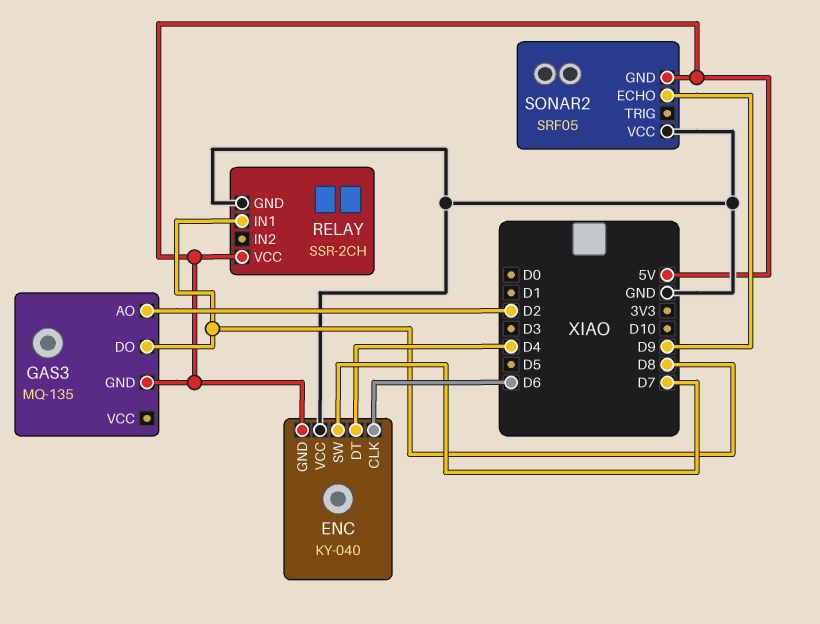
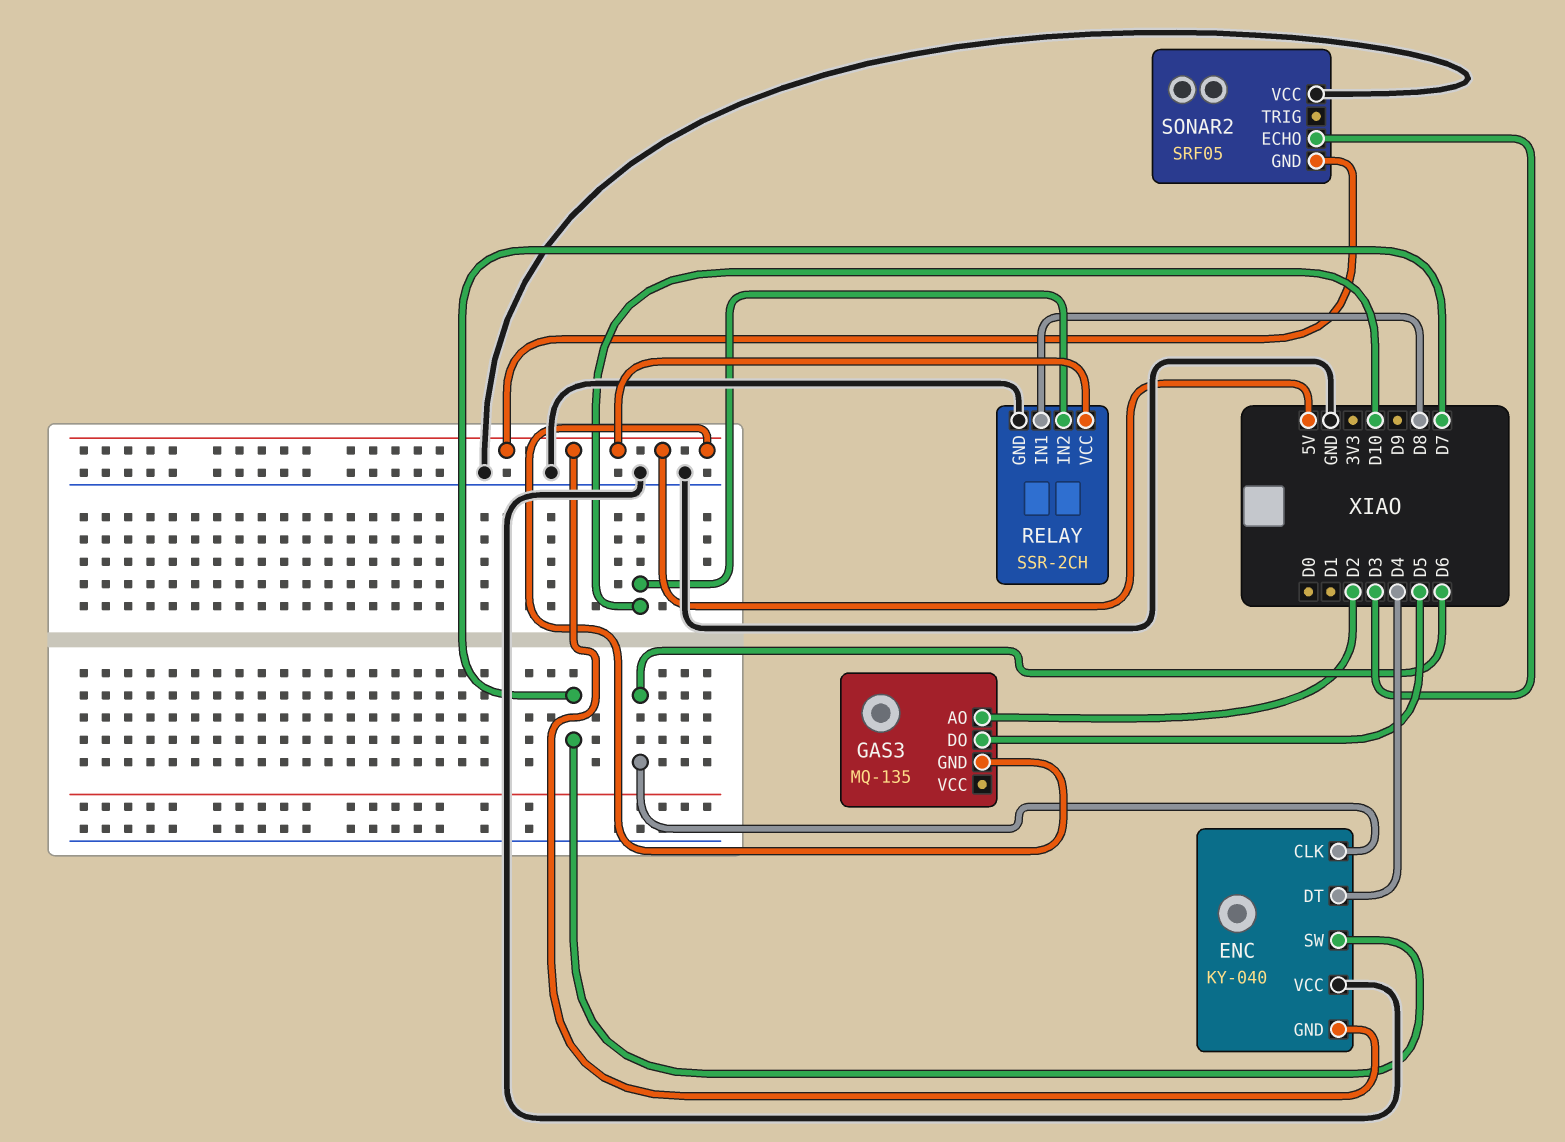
GAS3 pin DO: D8 -> D5
RELAY pin IN2: none -> D10
SONAR2 pin ECHO: D9 -> D3

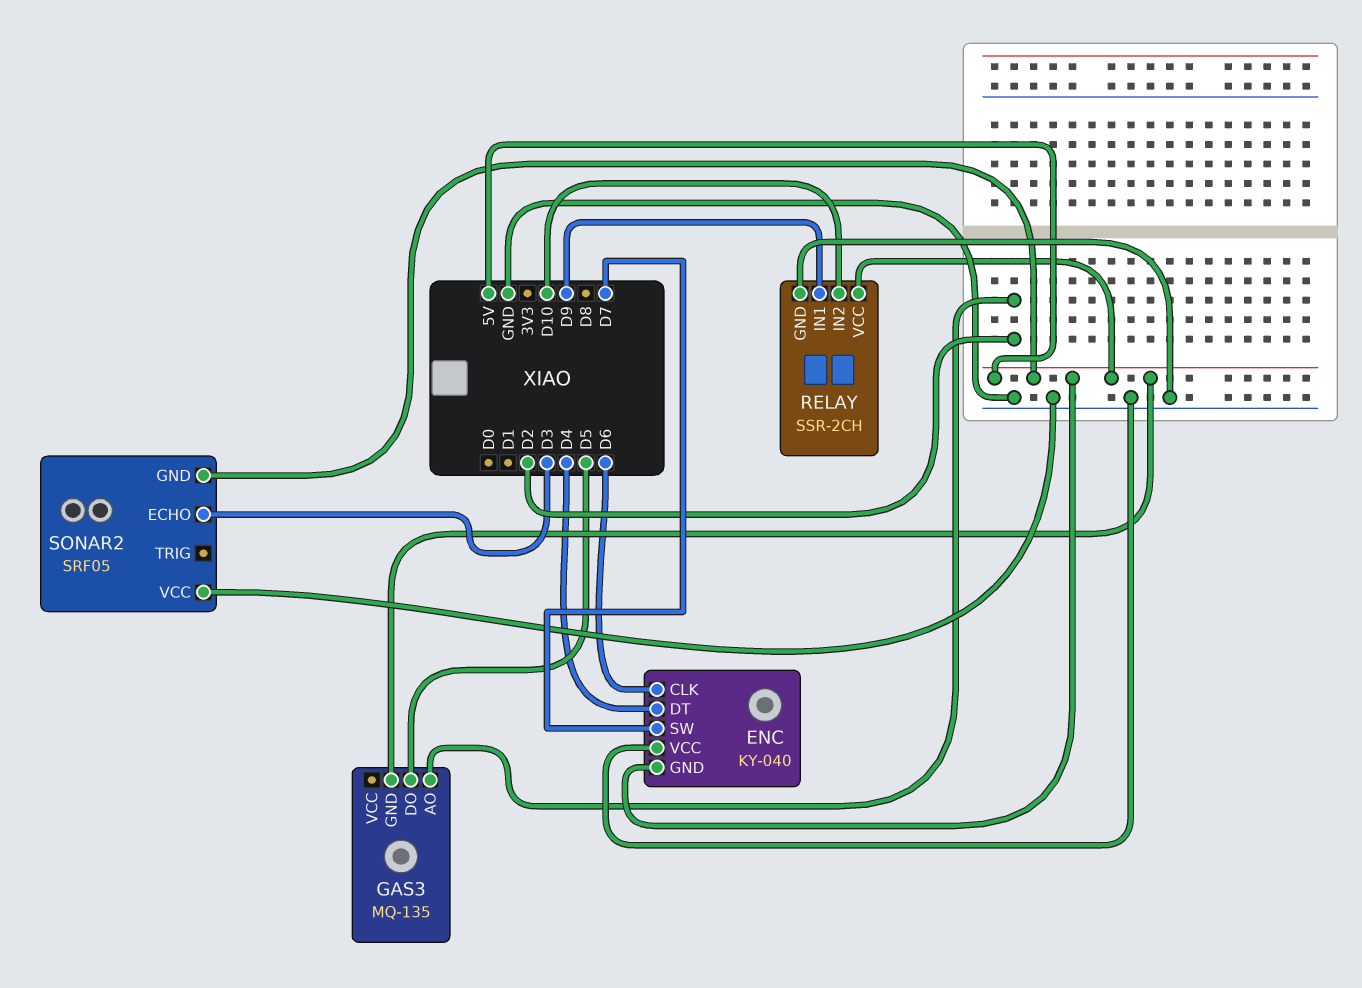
RELAY pin IN1: D8 -> D9

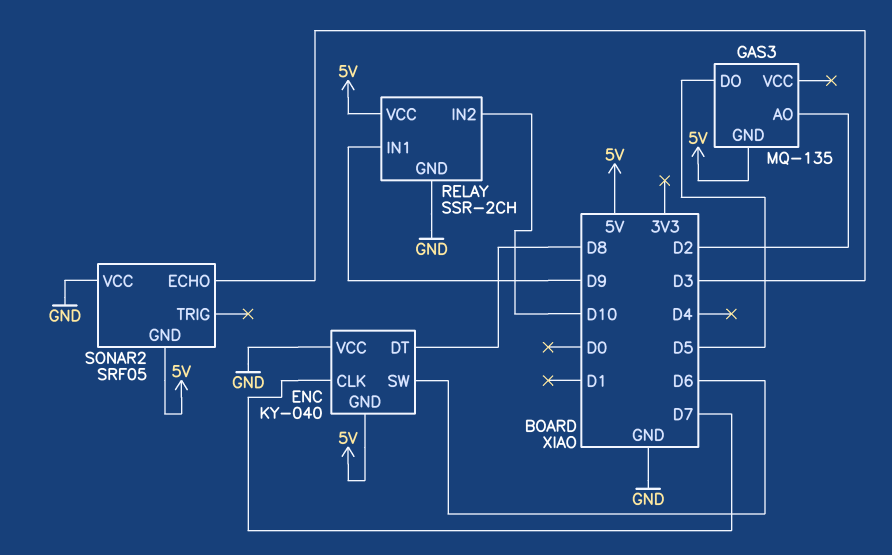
ENC pin CLK: D6 -> D7
ENC pin DT: D4 -> D8
ENC pin SW: D7 -> D6

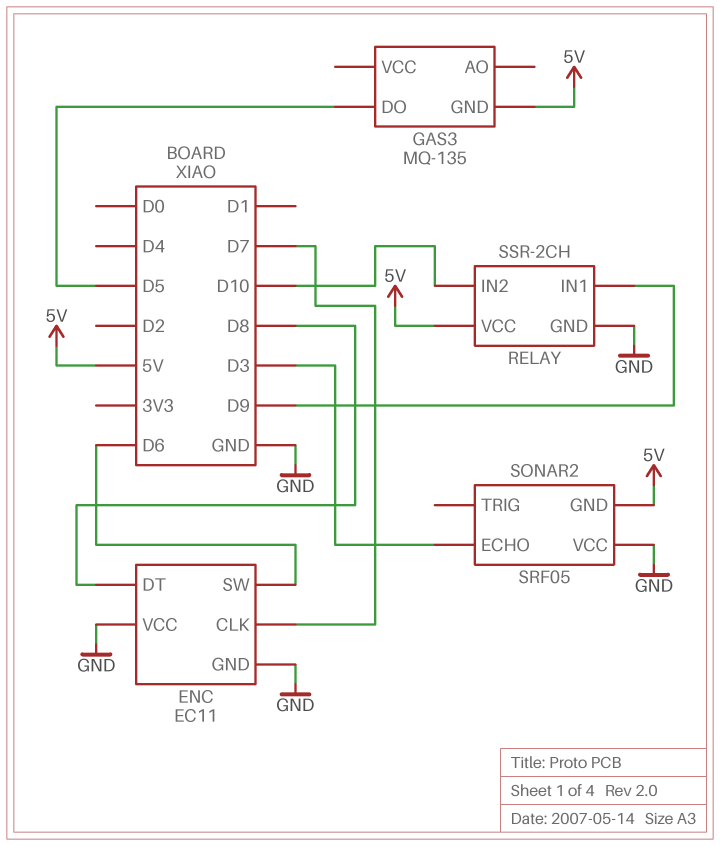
ENC: KY-040 -> EC11
ENC pin GND: 5V -> GND
GAS3 pin AO: D2 -> none

